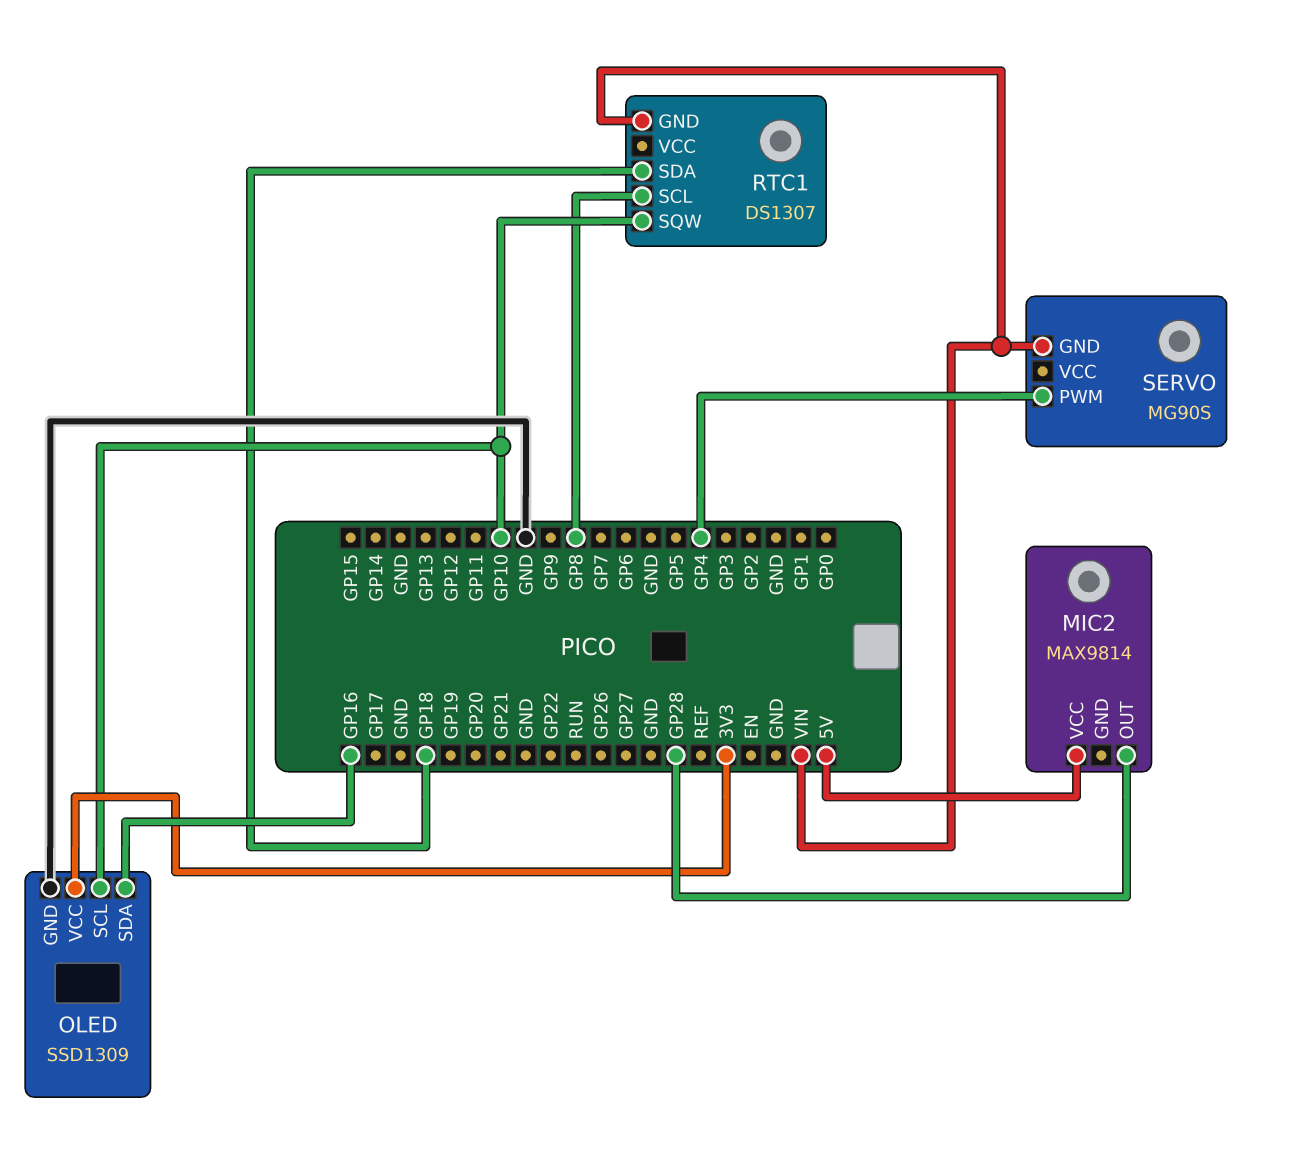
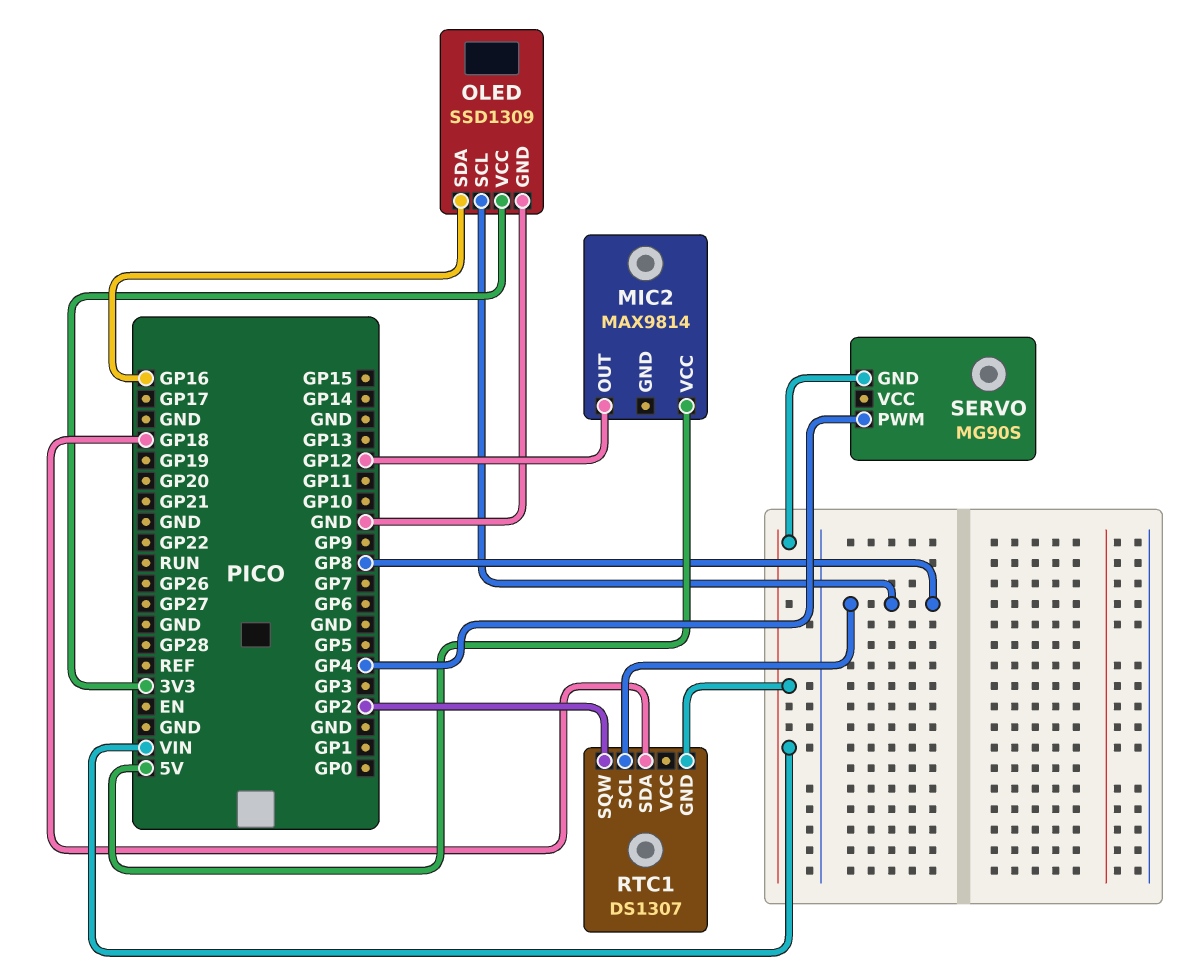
MIC2 pin OUT: GP28 -> GP12
OLED pin SCL: GP10 -> GP8
RTC1 pin SQW: GP10 -> GP2

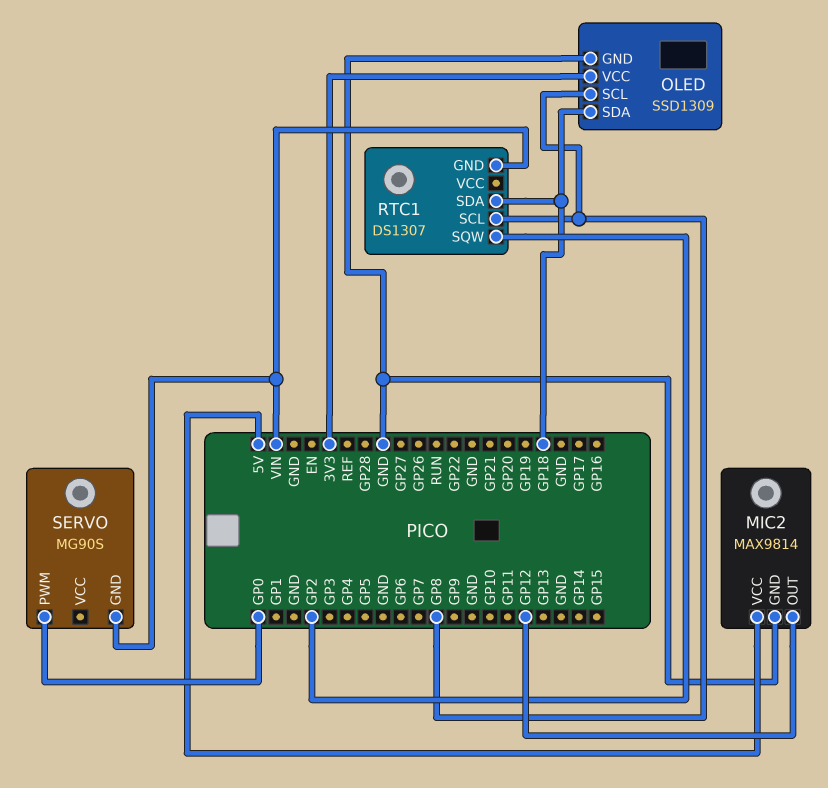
MIC2 pin GND: none -> GND
OLED pin SDA: GP16 -> GP18
SERVO pin PWM: GP4 -> GP0

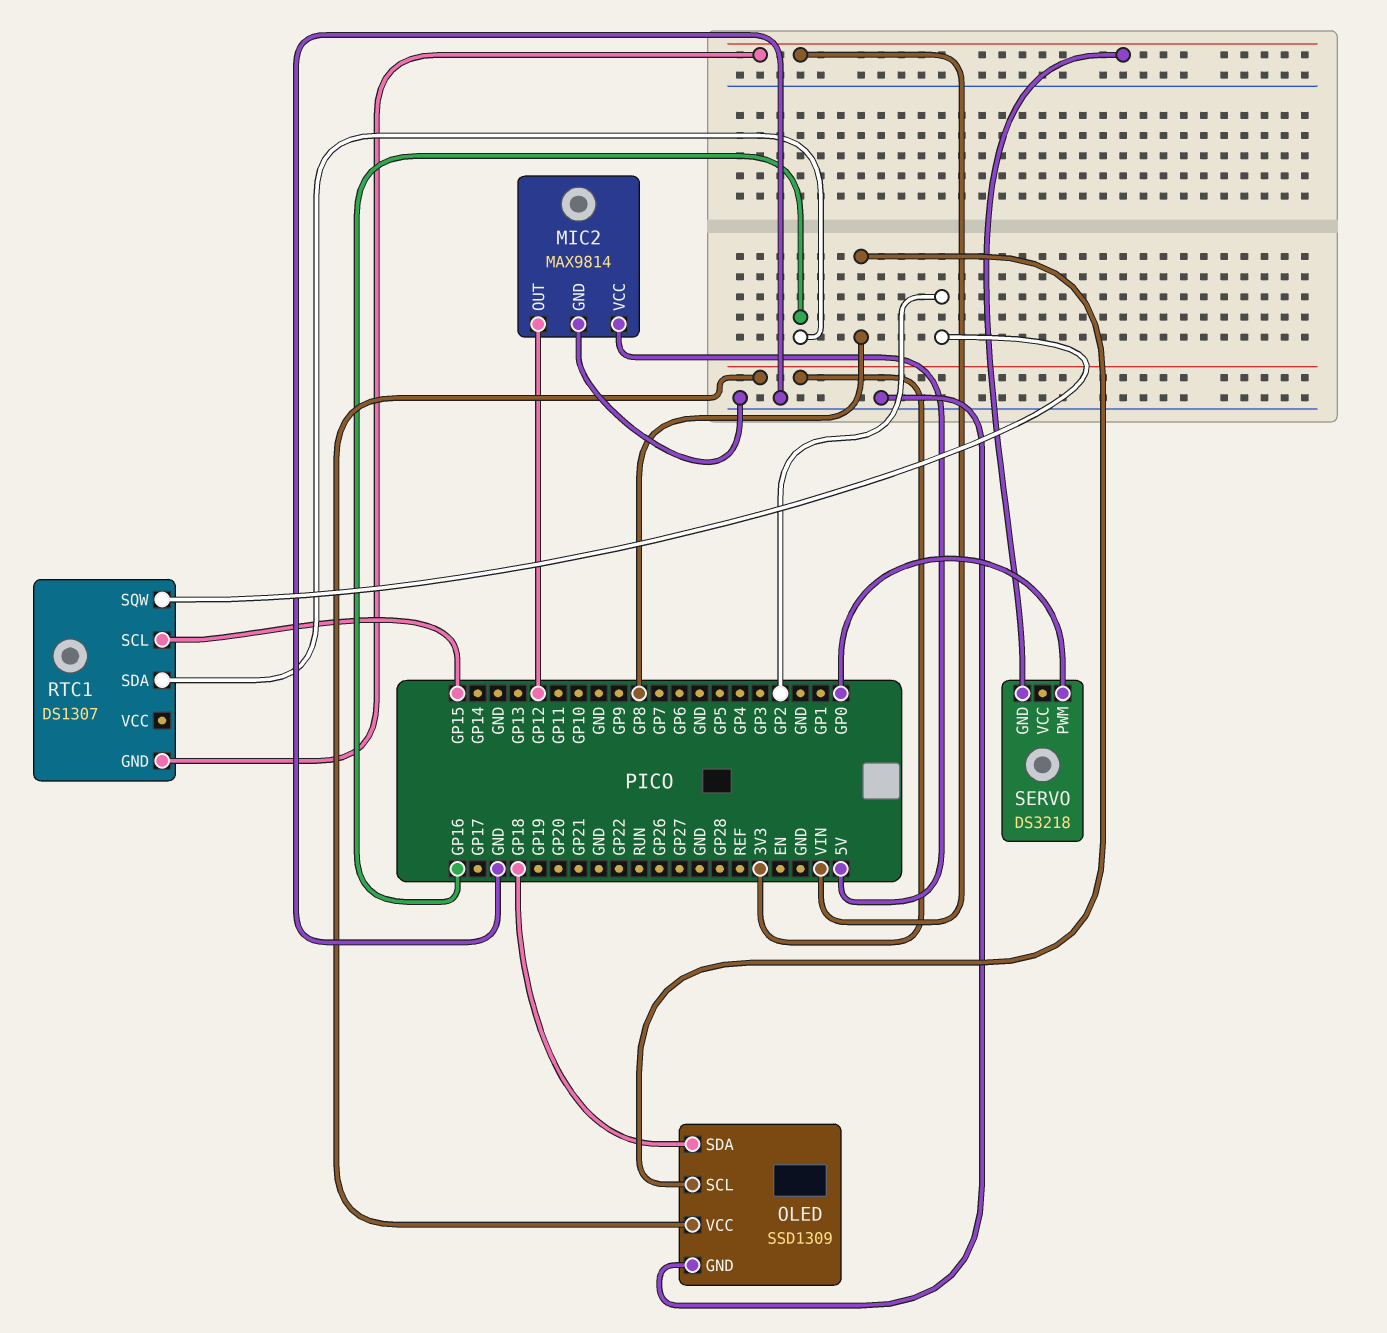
RTC1 pin SCL: GP8 -> GP15
RTC1 pin SDA: GP18 -> GP16
SERVO: MG90S -> DS3218

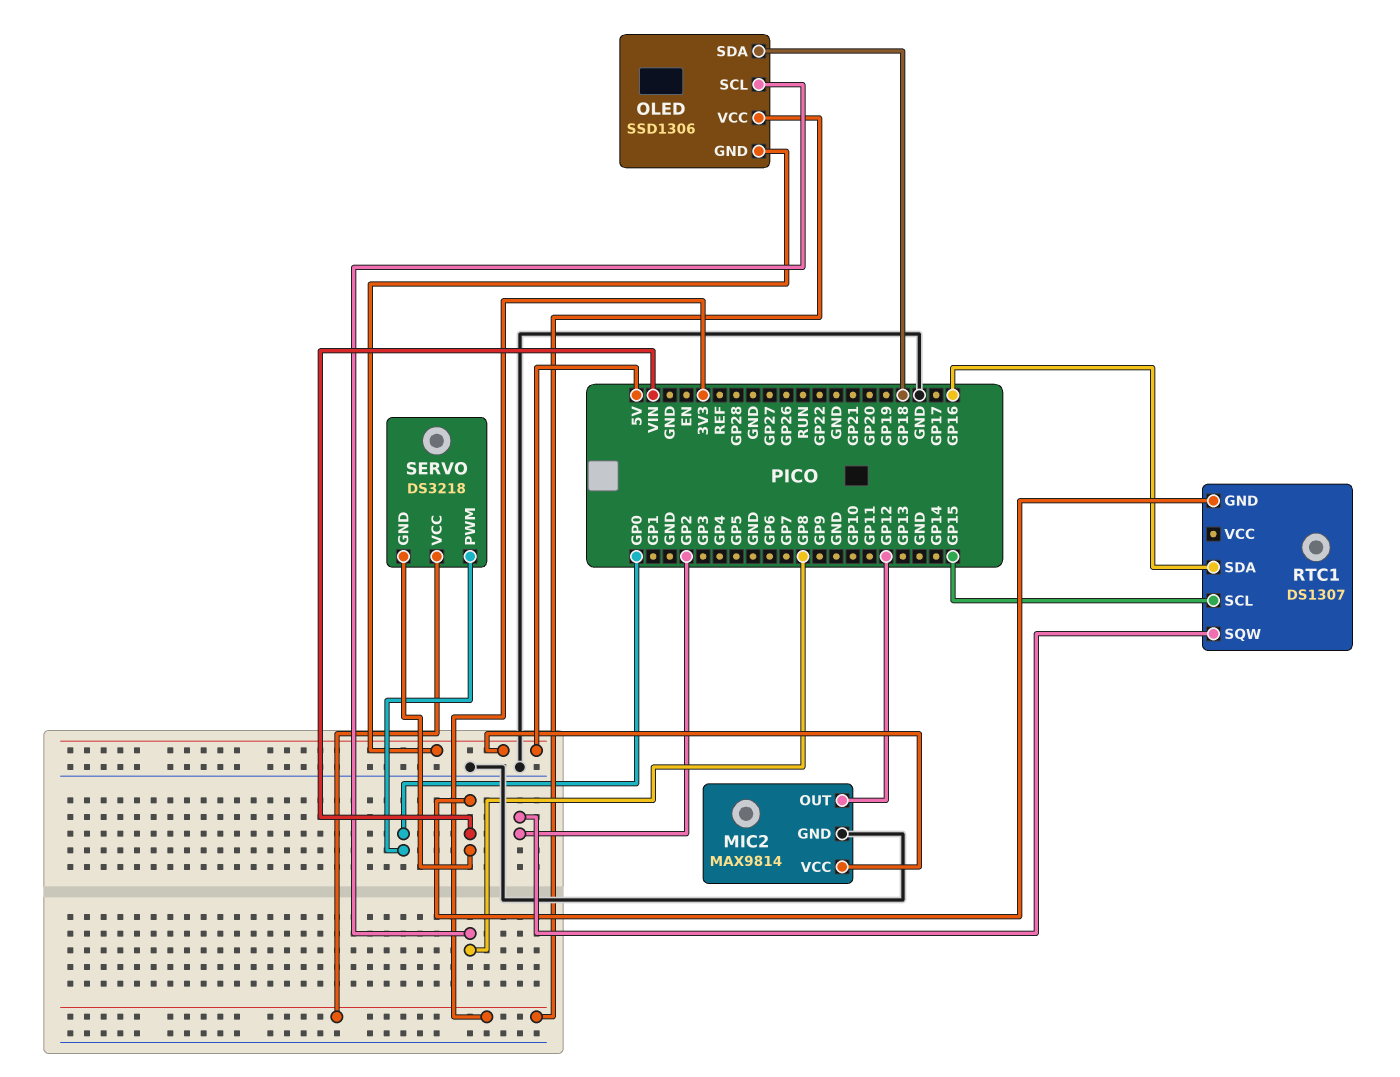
OLED: SSD1309 -> SSD1306
OLED pin GND: GND -> 5V
SERVO pin VCC: none -> 3V3

